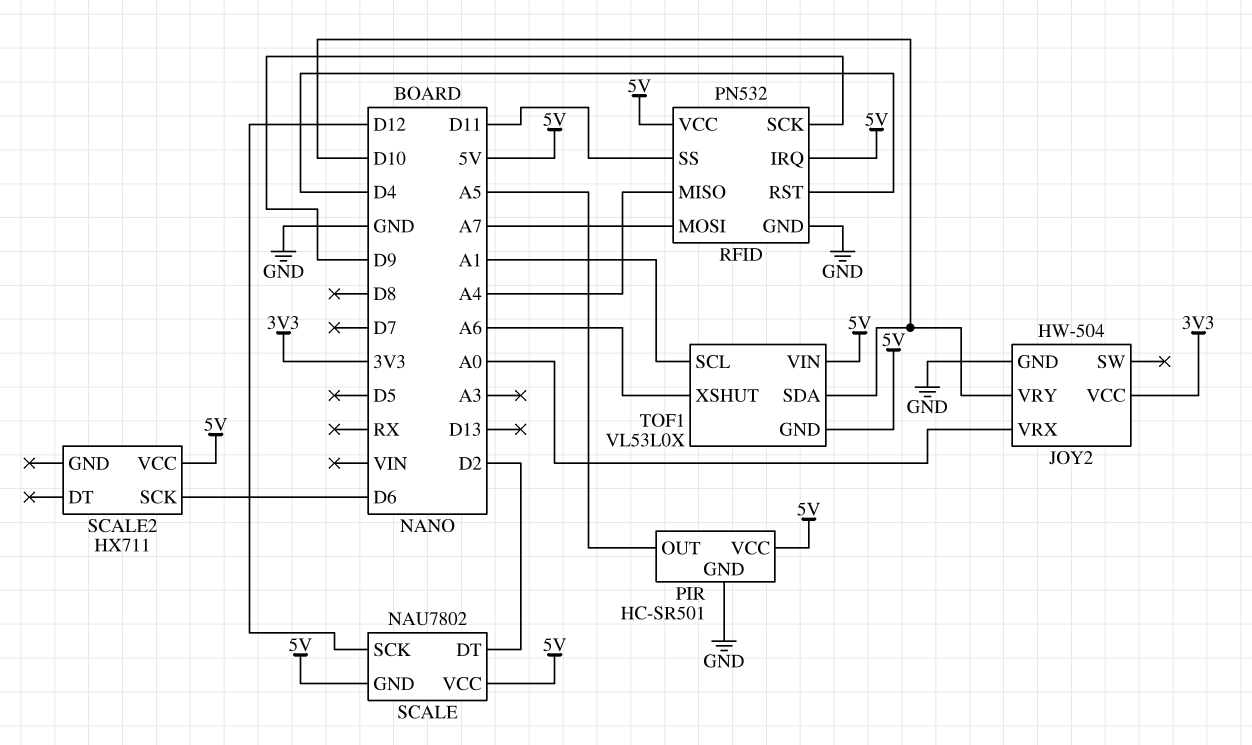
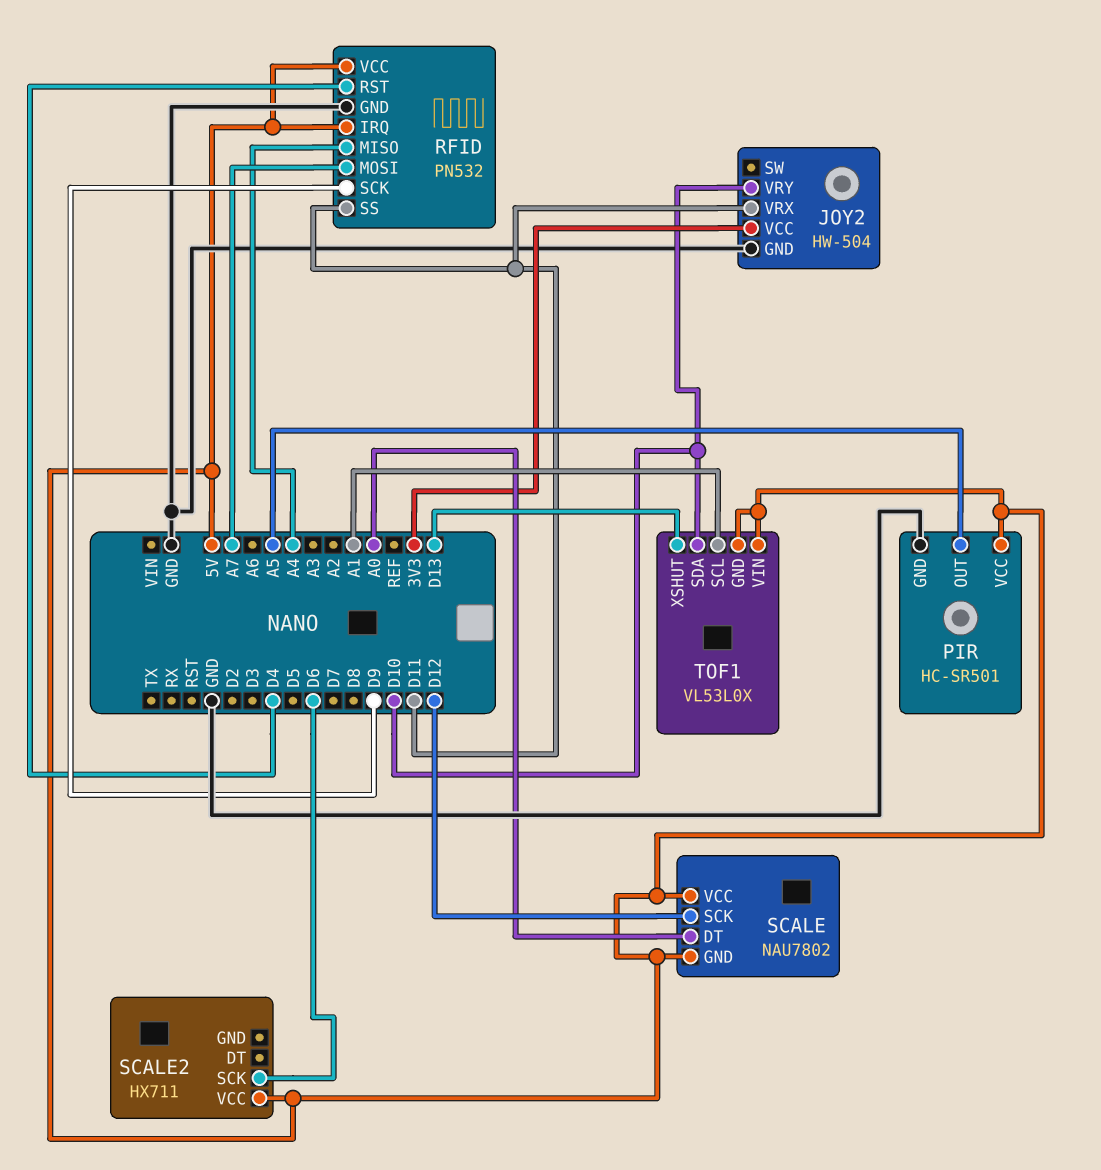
JOY2 pin VRX: A0 -> D11
SCALE pin DT: D2 -> A0
TOF1 pin XSHUT: A6 -> D13

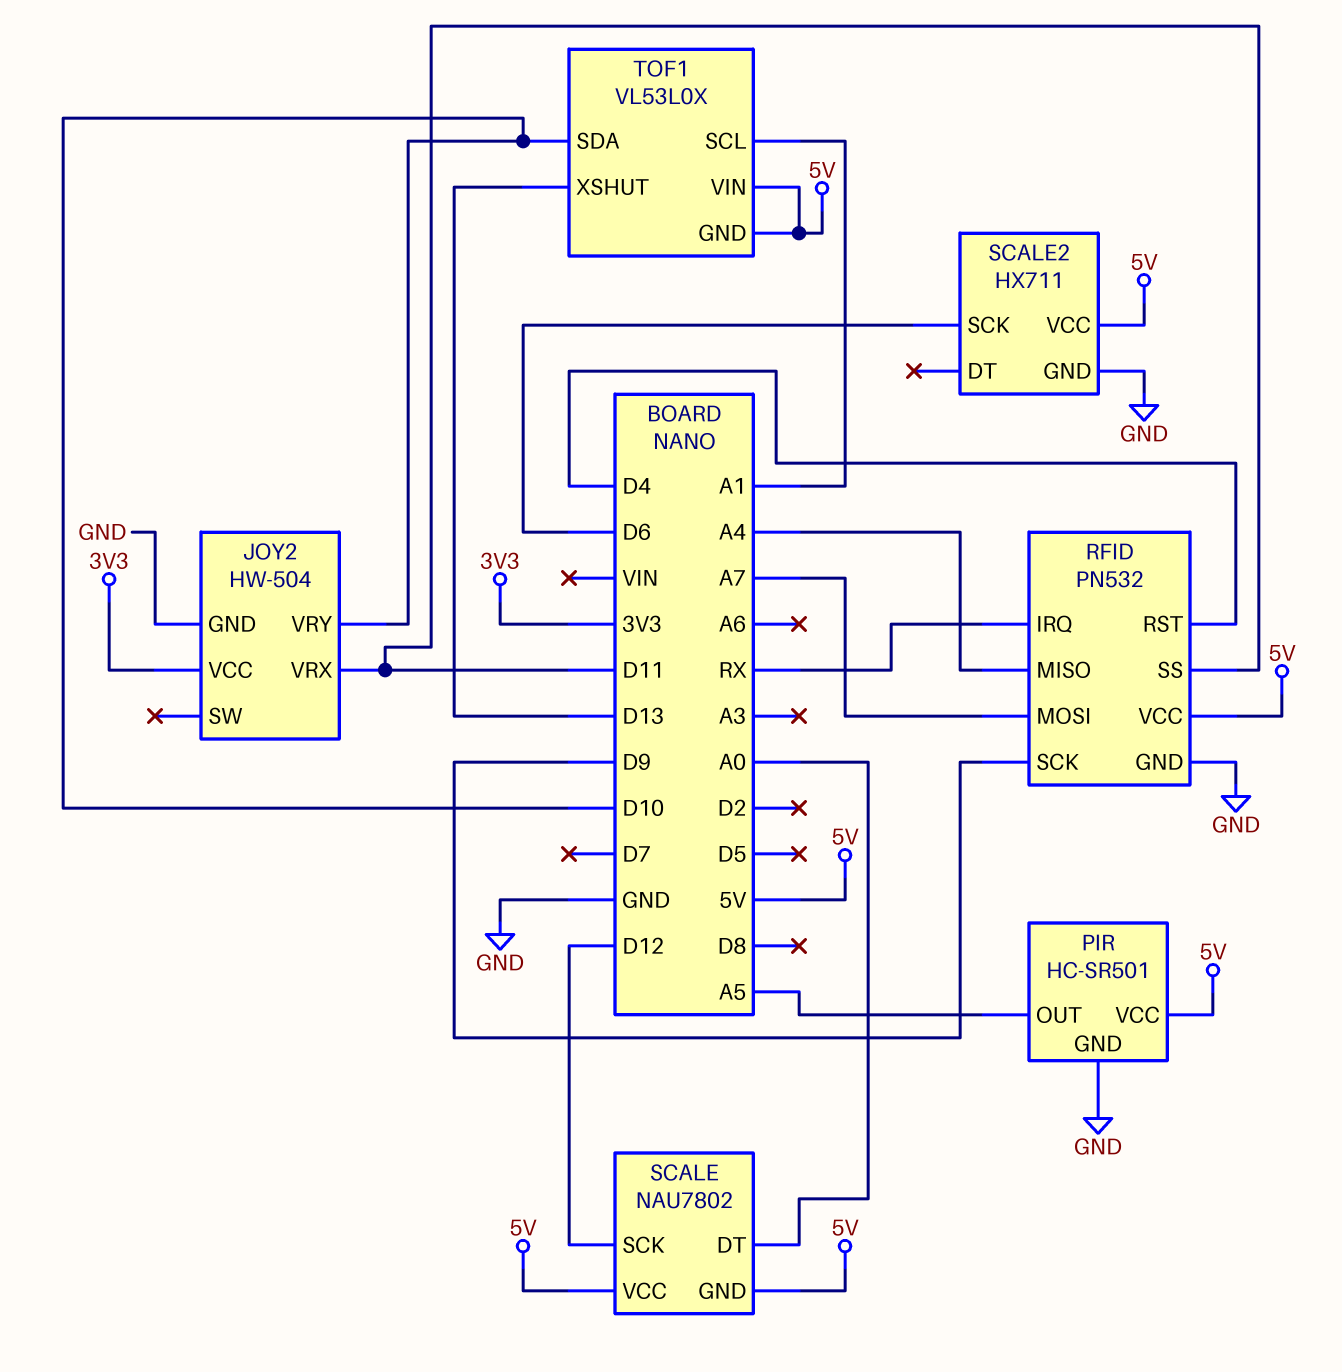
RFID pin IRQ: 5V -> RX
SCALE2 pin GND: none -> GND

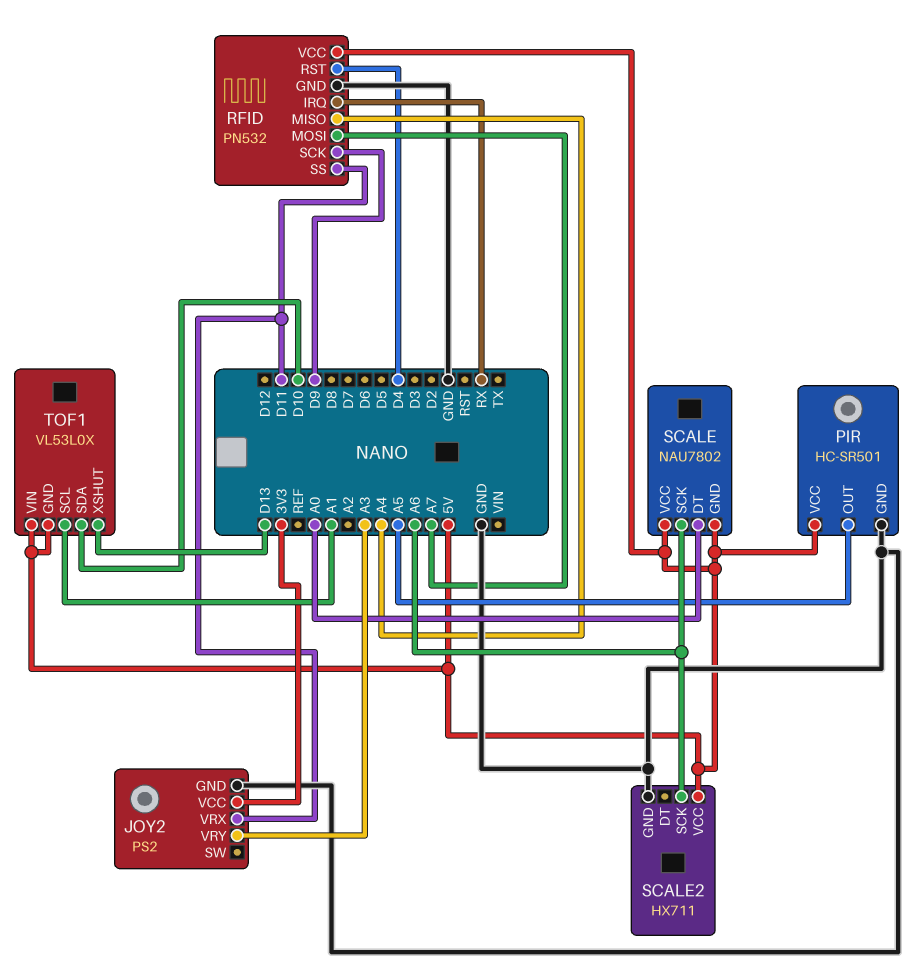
JOY2: HW-504 -> PS2
JOY2 pin VRY: D10 -> A3
SCALE pin SCK: D12 -> A6
SCALE2 pin SCK: D6 -> A6

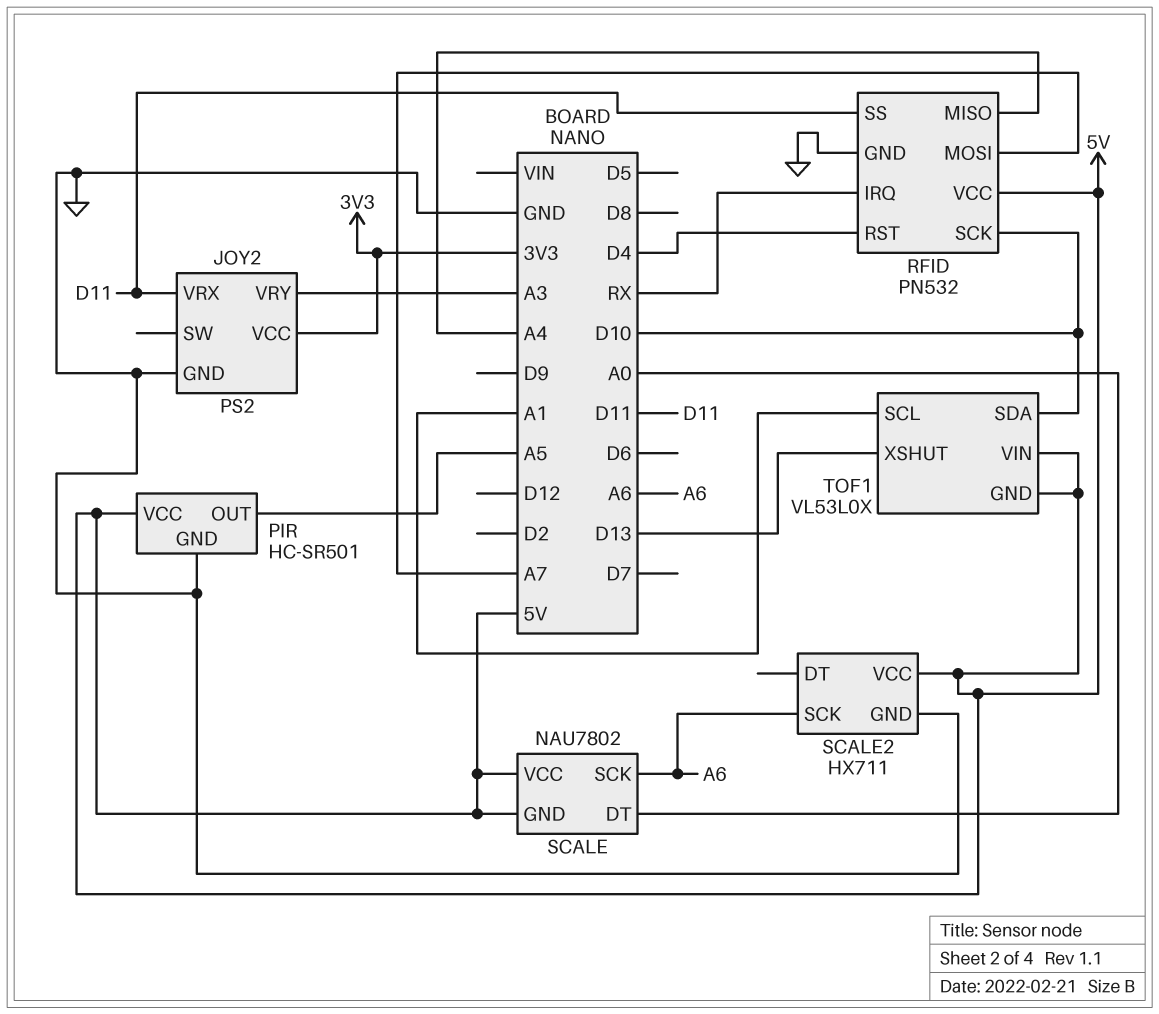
RFID pin SCK: D9 -> D10

